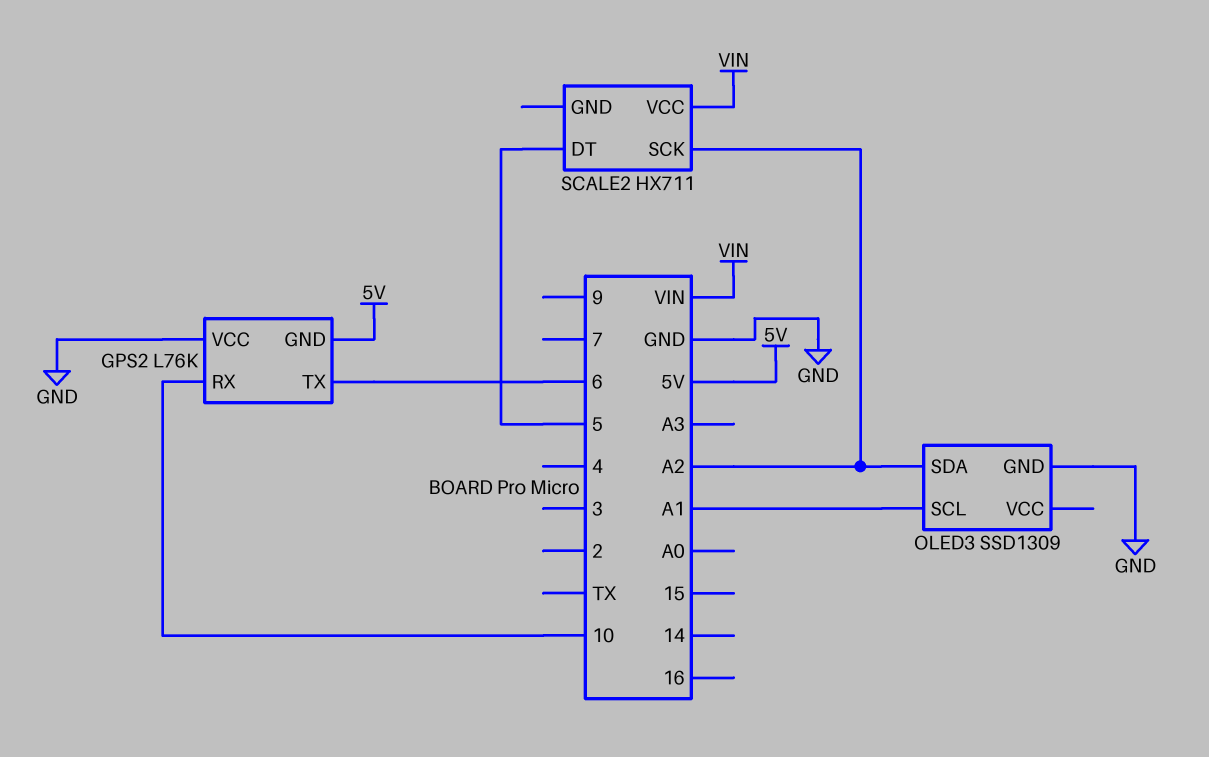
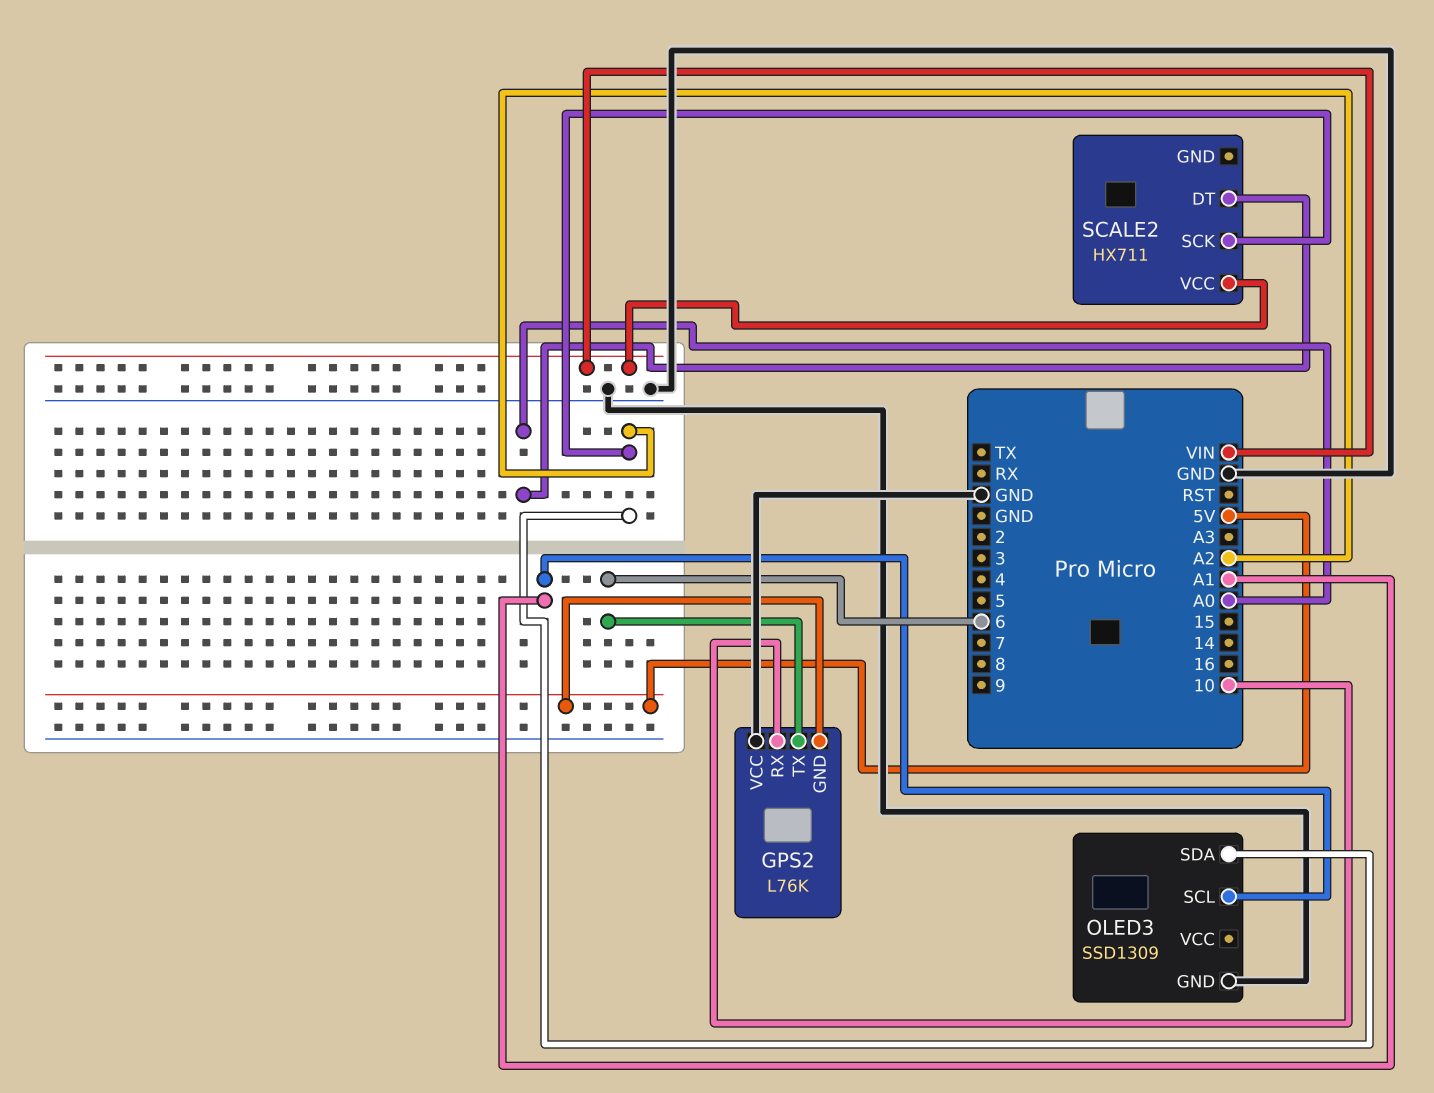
SCALE2 pin DT: 5 -> A0

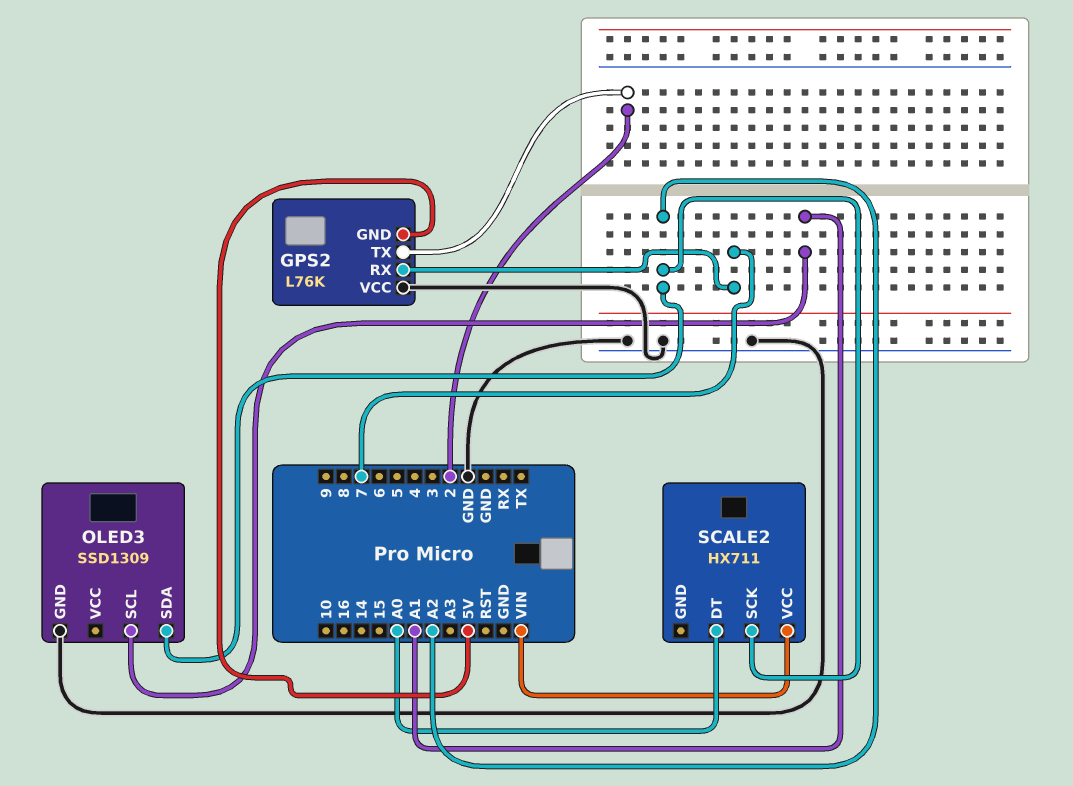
GPS2 pin RX: 10 -> 7
GPS2 pin TX: 6 -> 2

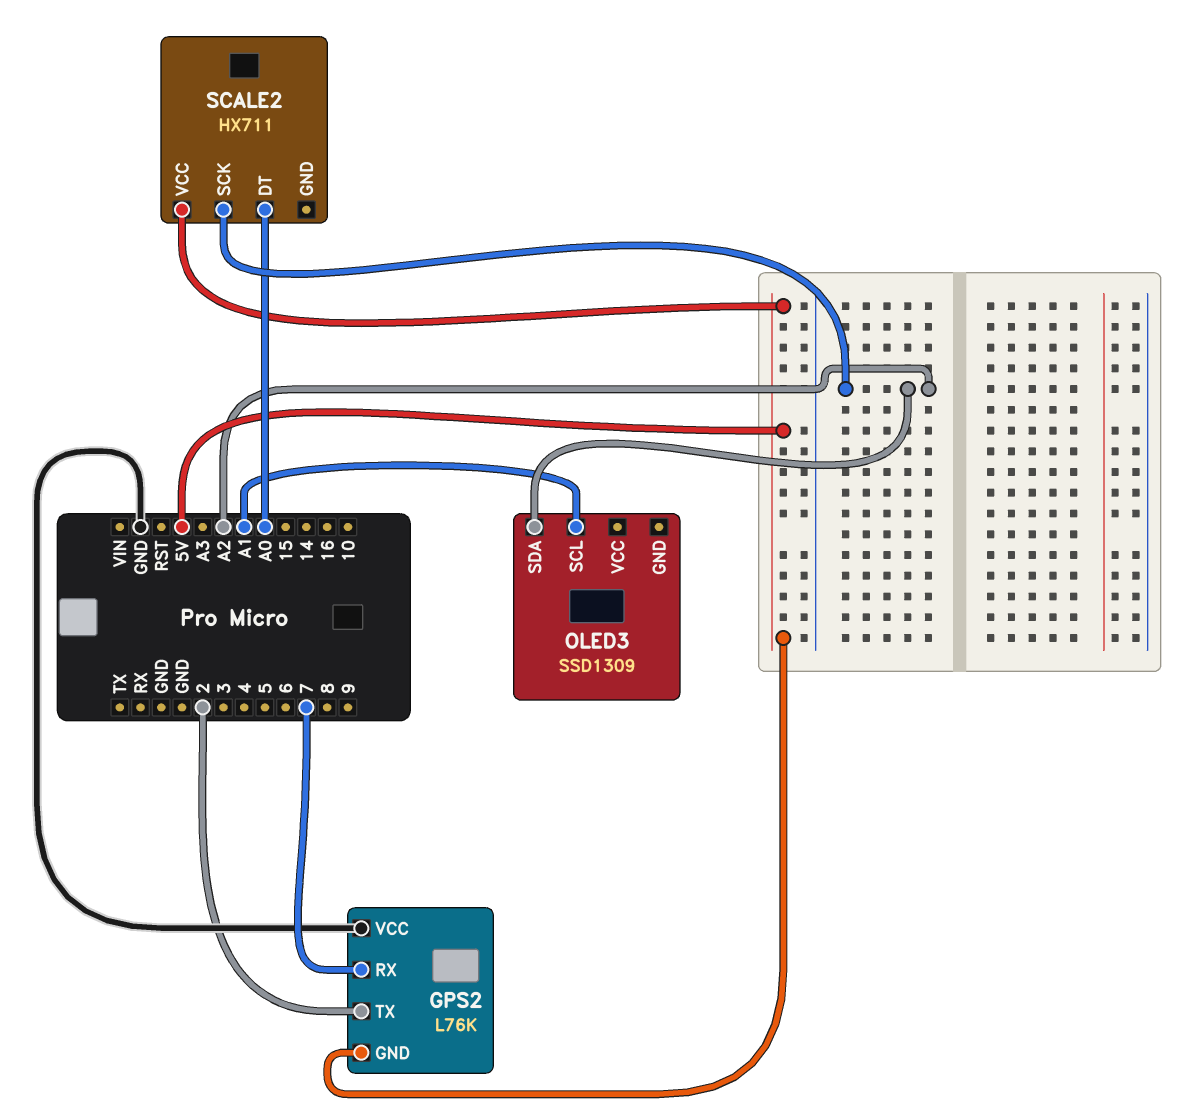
OLED3 pin GND: GND -> none
SCALE2 pin VCC: VIN -> 5V

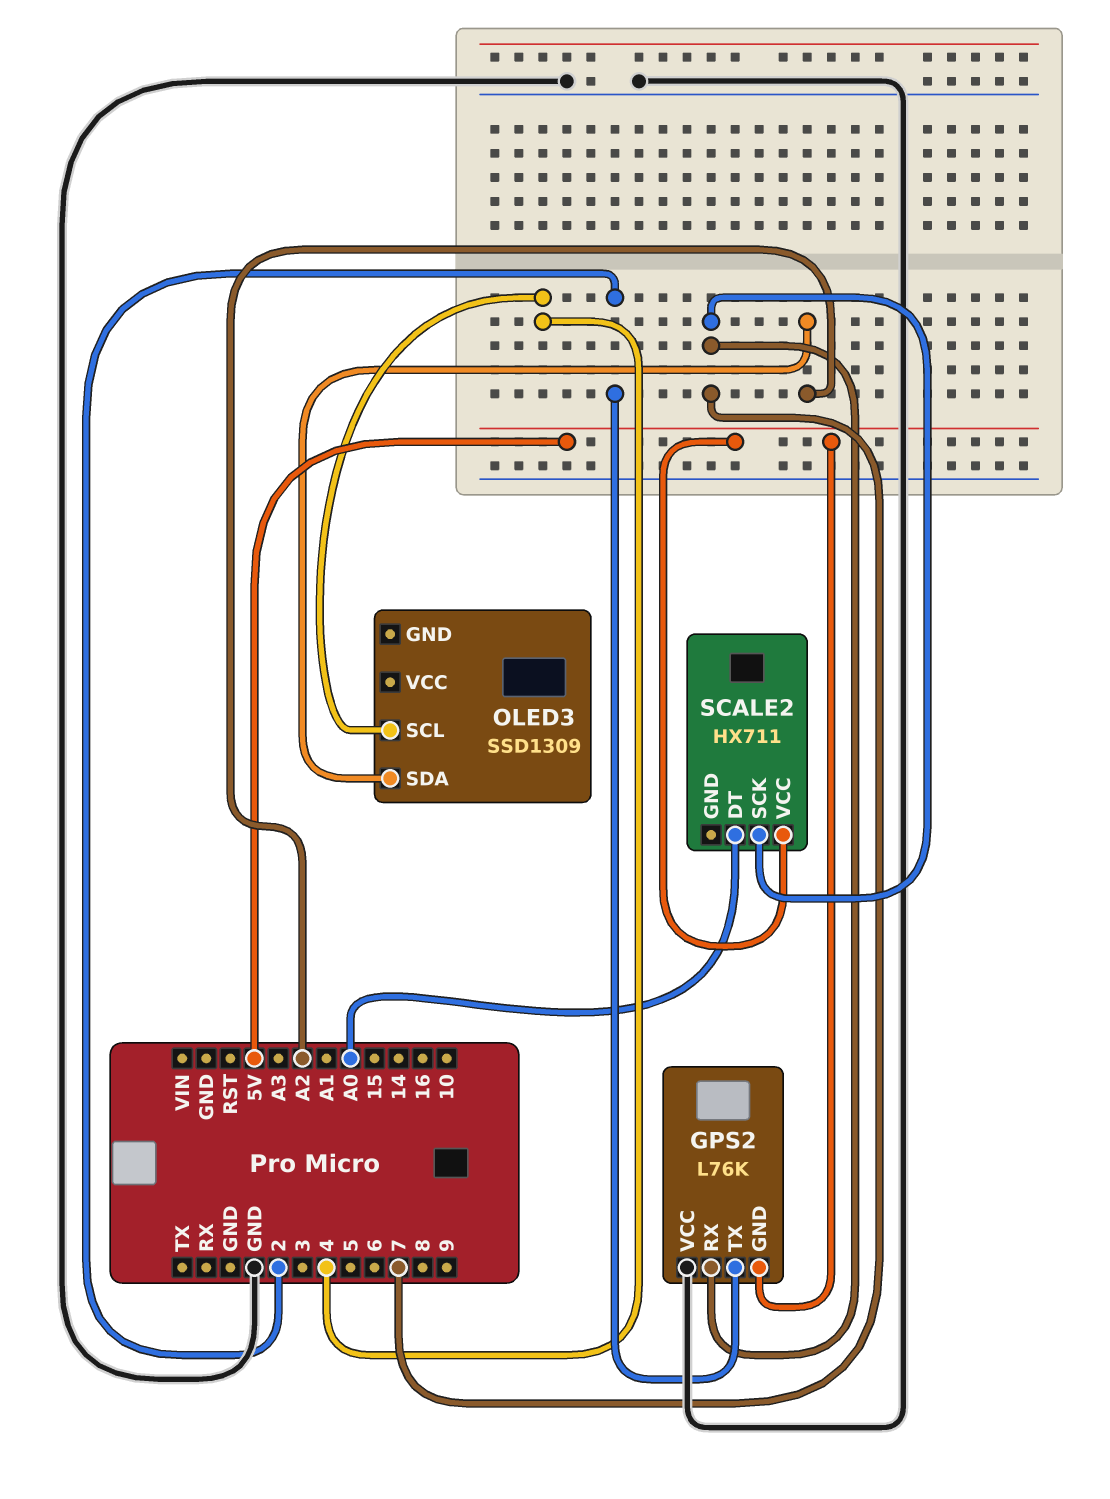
OLED3 pin SCL: A1 -> 4
SCALE2 pin SCK: A2 -> 7

